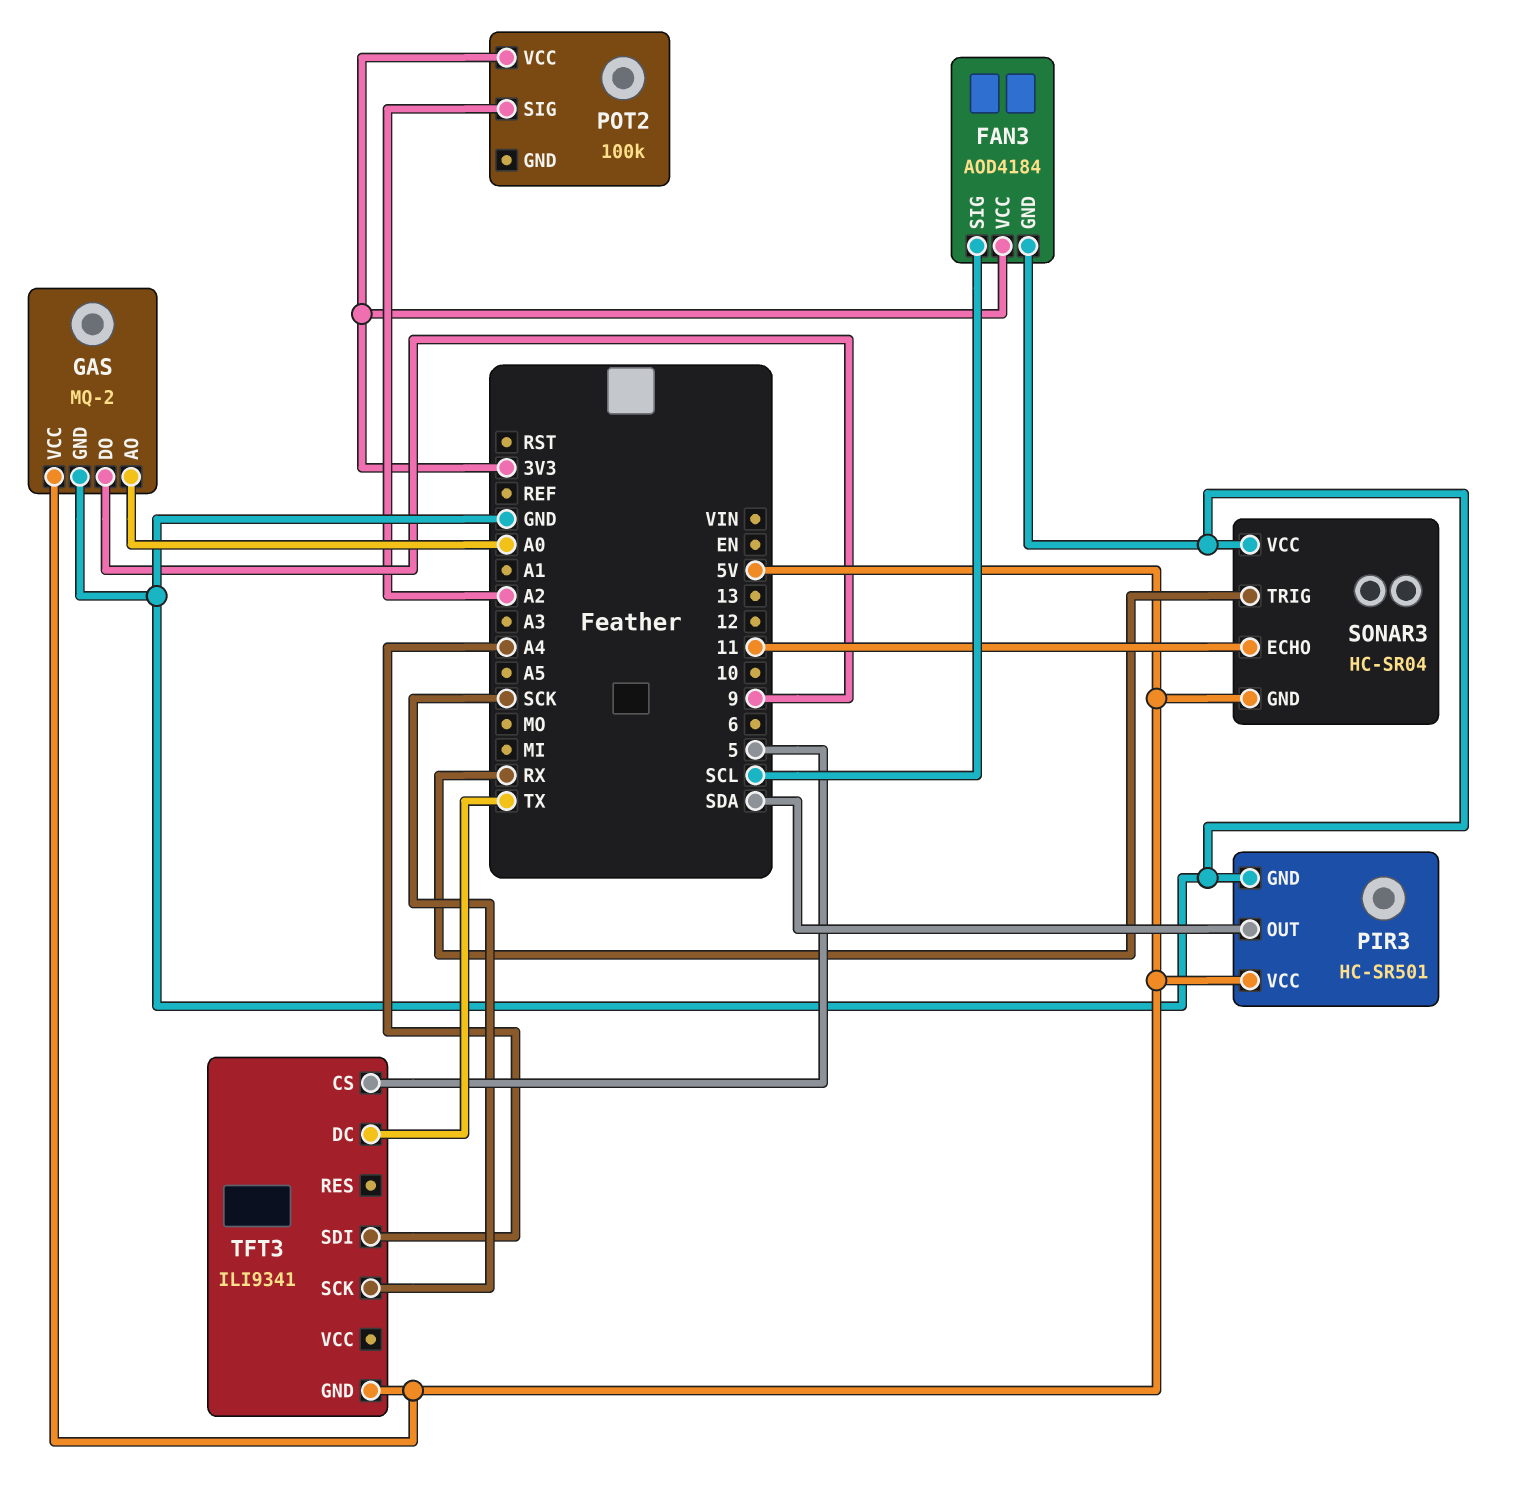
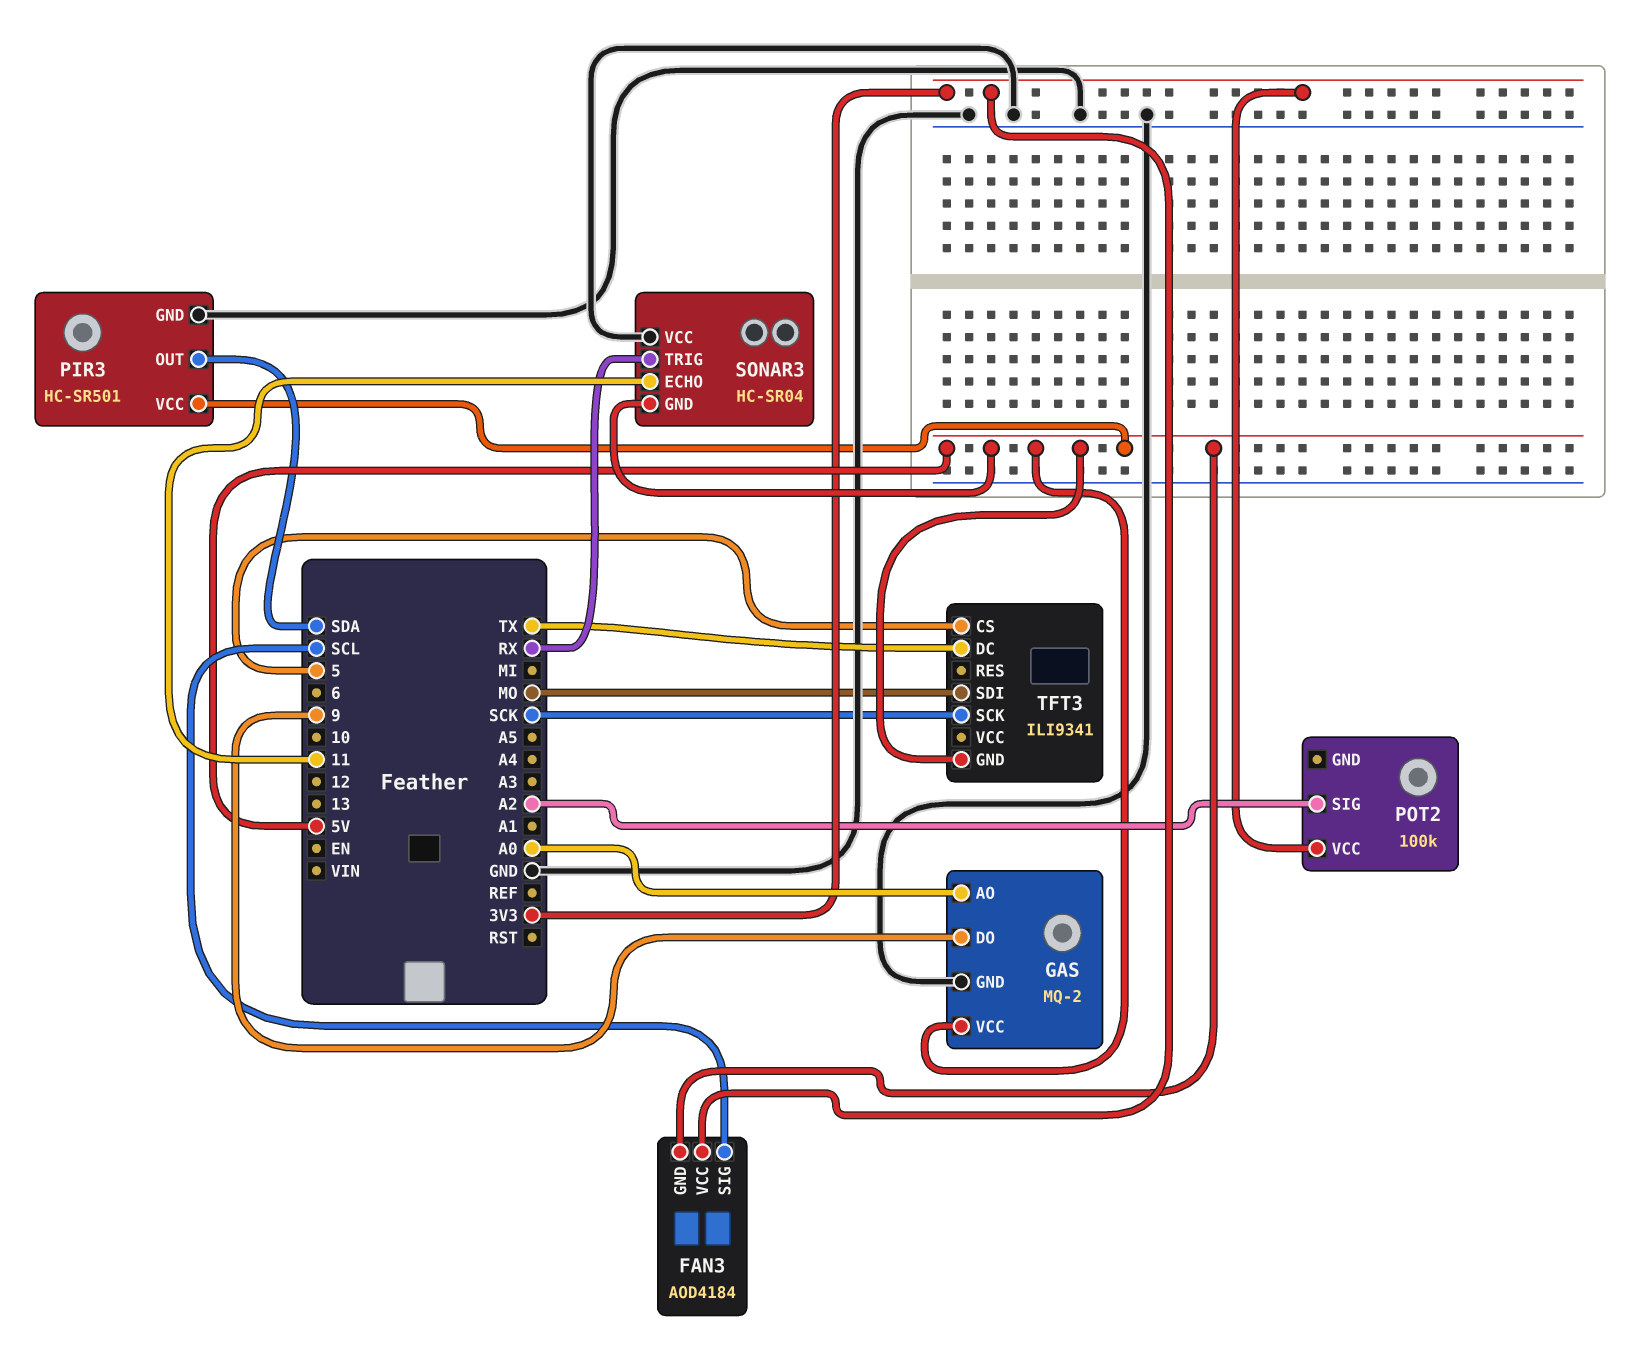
FAN3 pin GND: GND -> 5V
TFT3 pin SDI: A4 -> MO

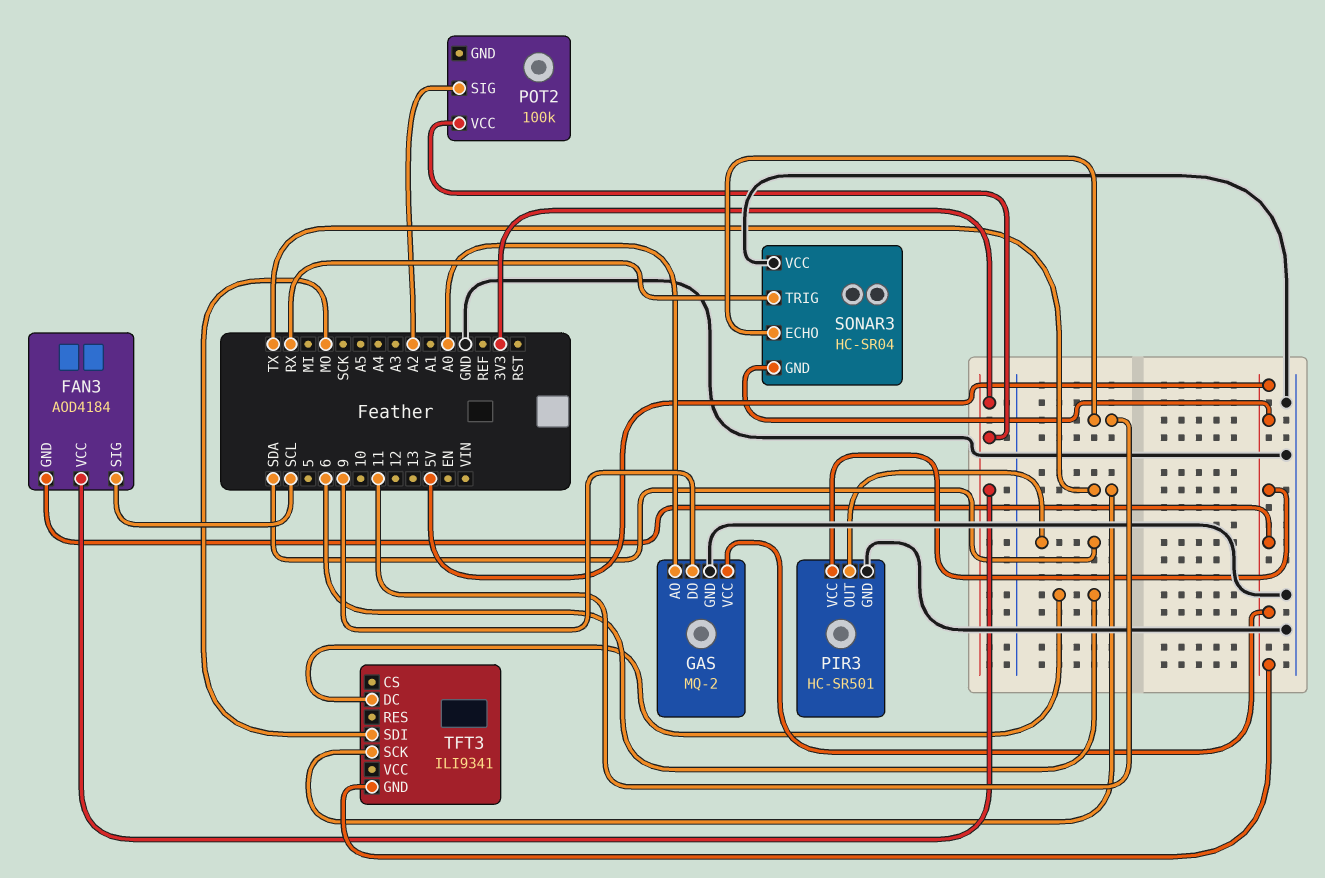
TFT3 pin CS: 5 -> none
TFT3 pin DC: TX -> 6
TFT3 pin SCK: SCK -> TX

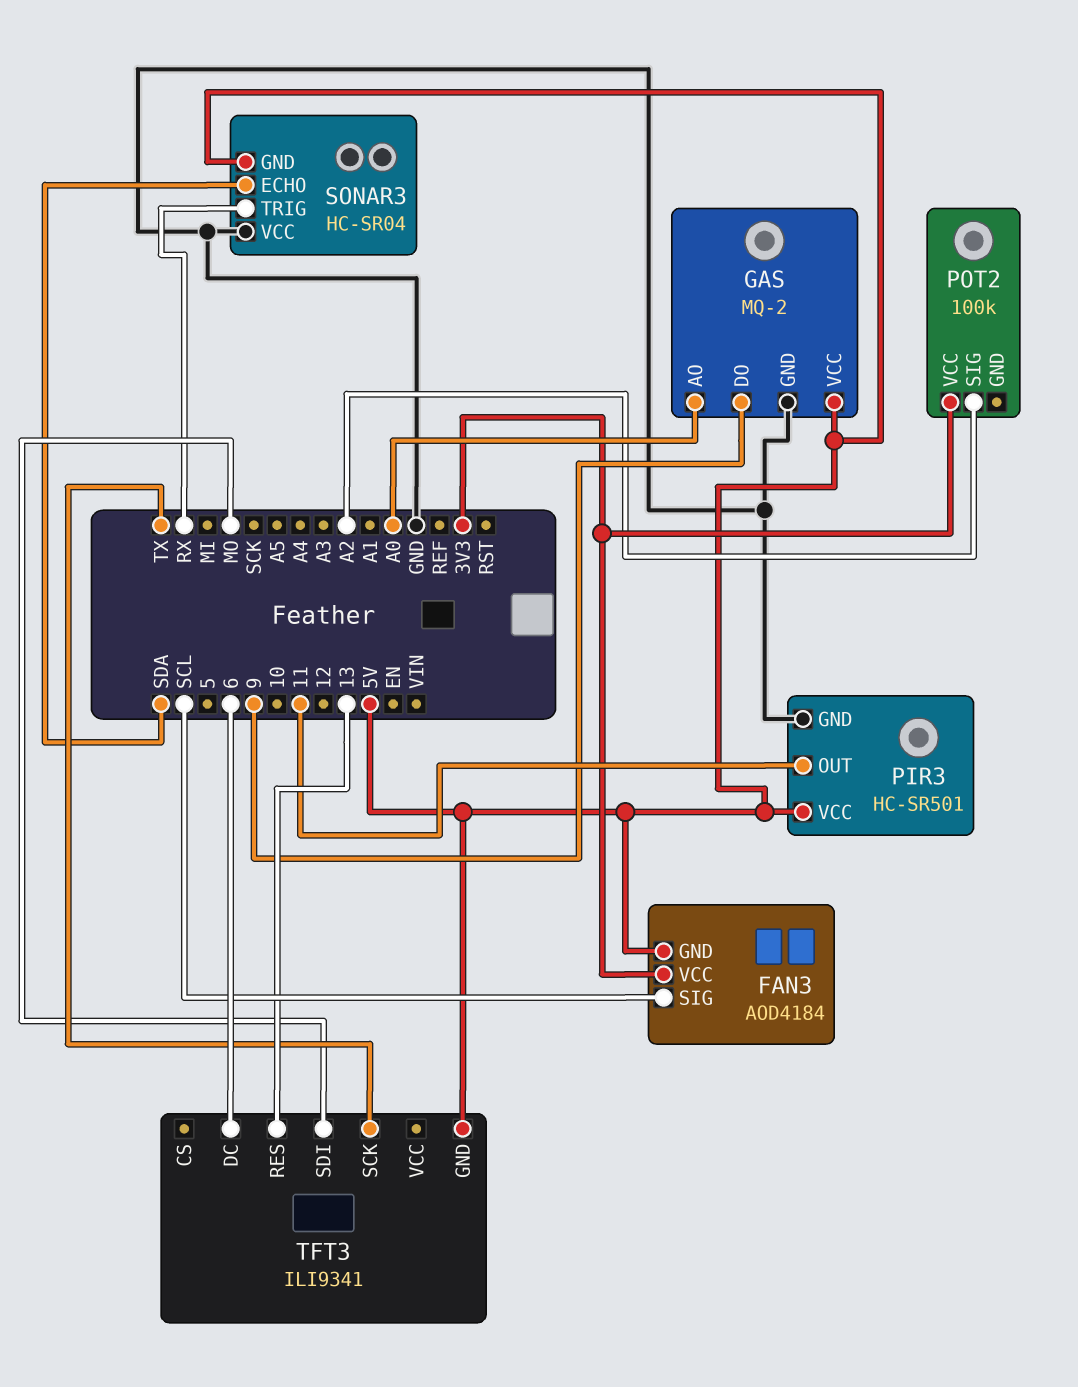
PIR3 pin OUT: SDA -> 11
SONAR3 pin ECHO: 11 -> SDA
TFT3 pin RES: none -> 13

